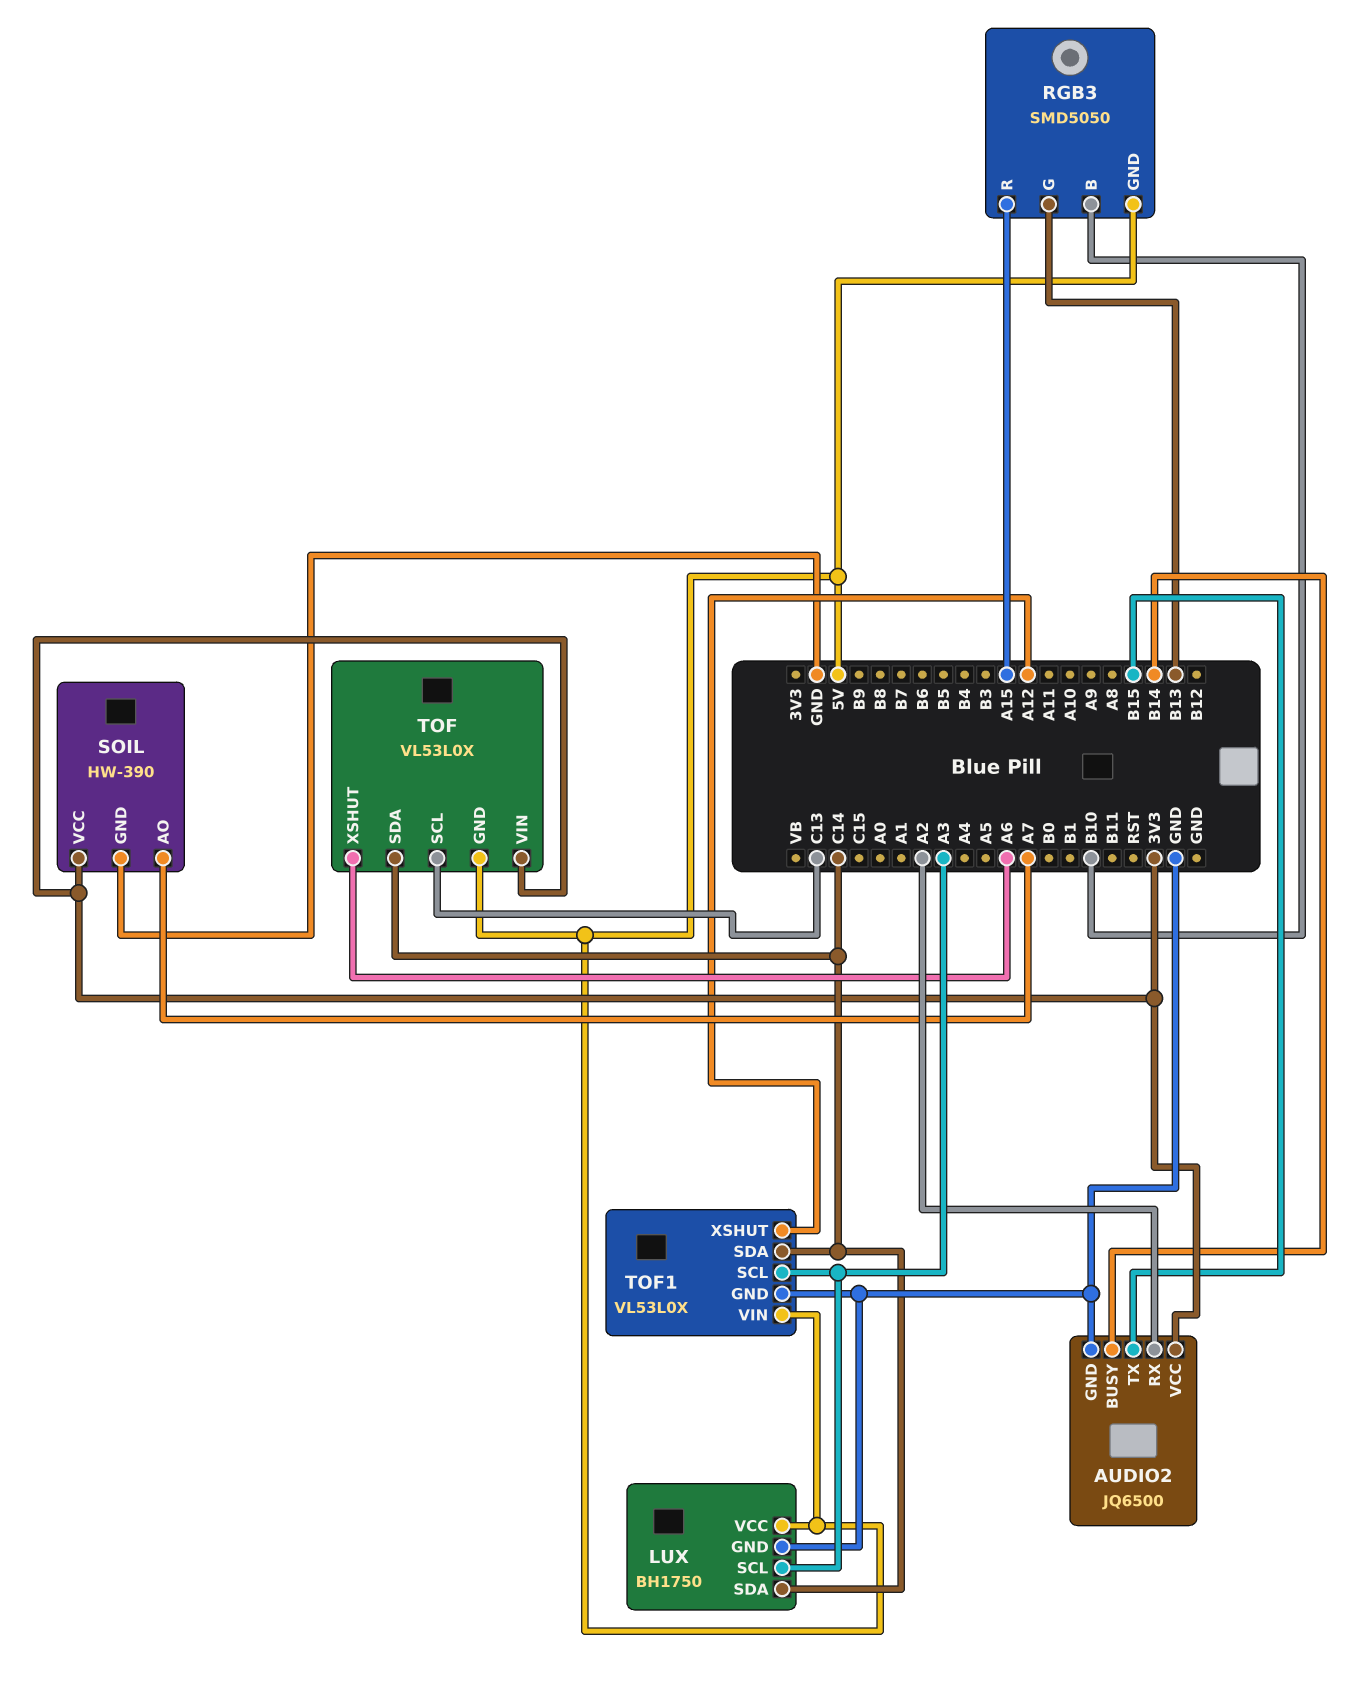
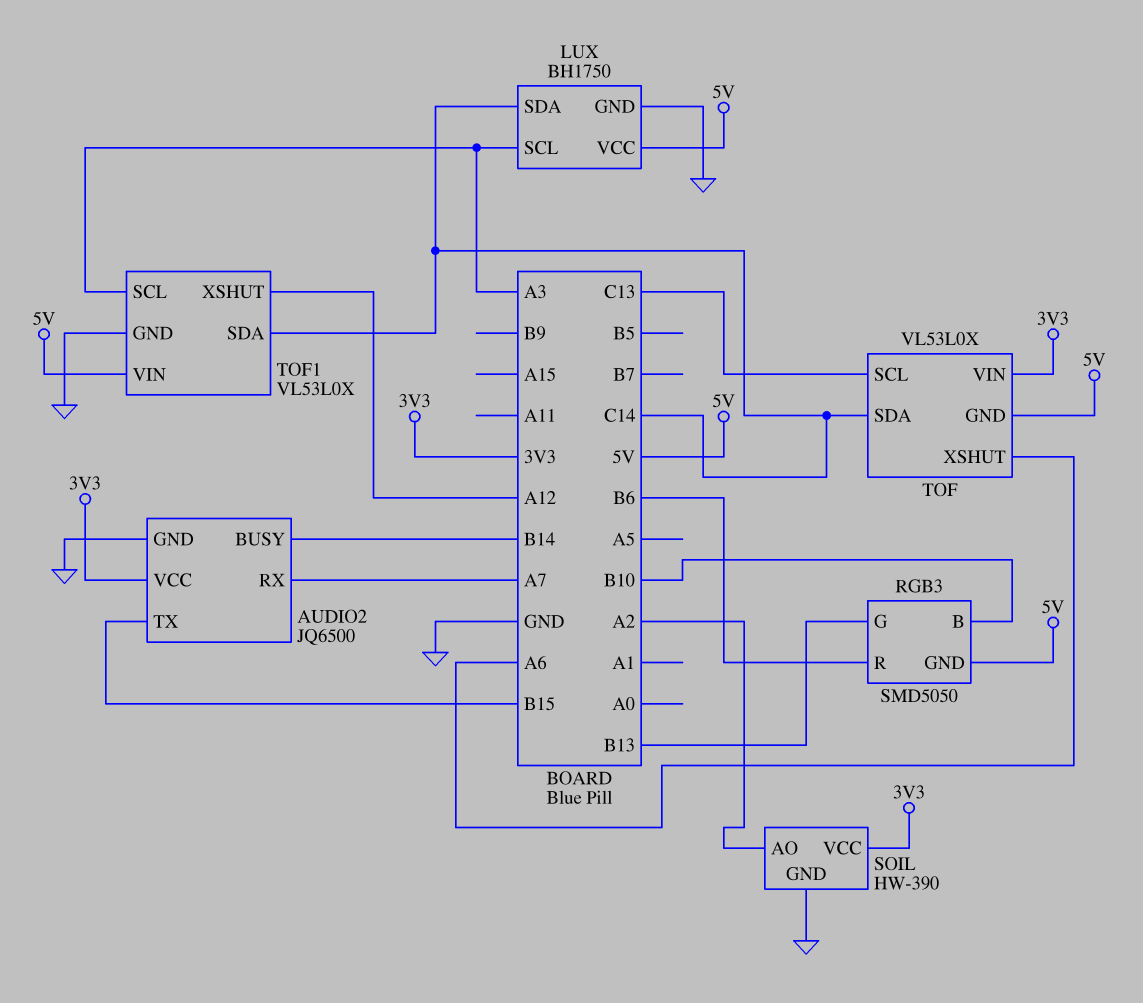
AUDIO2 pin RX: A2 -> A7
RGB3 pin R: A15 -> B6
SOIL pin AO: A7 -> A2

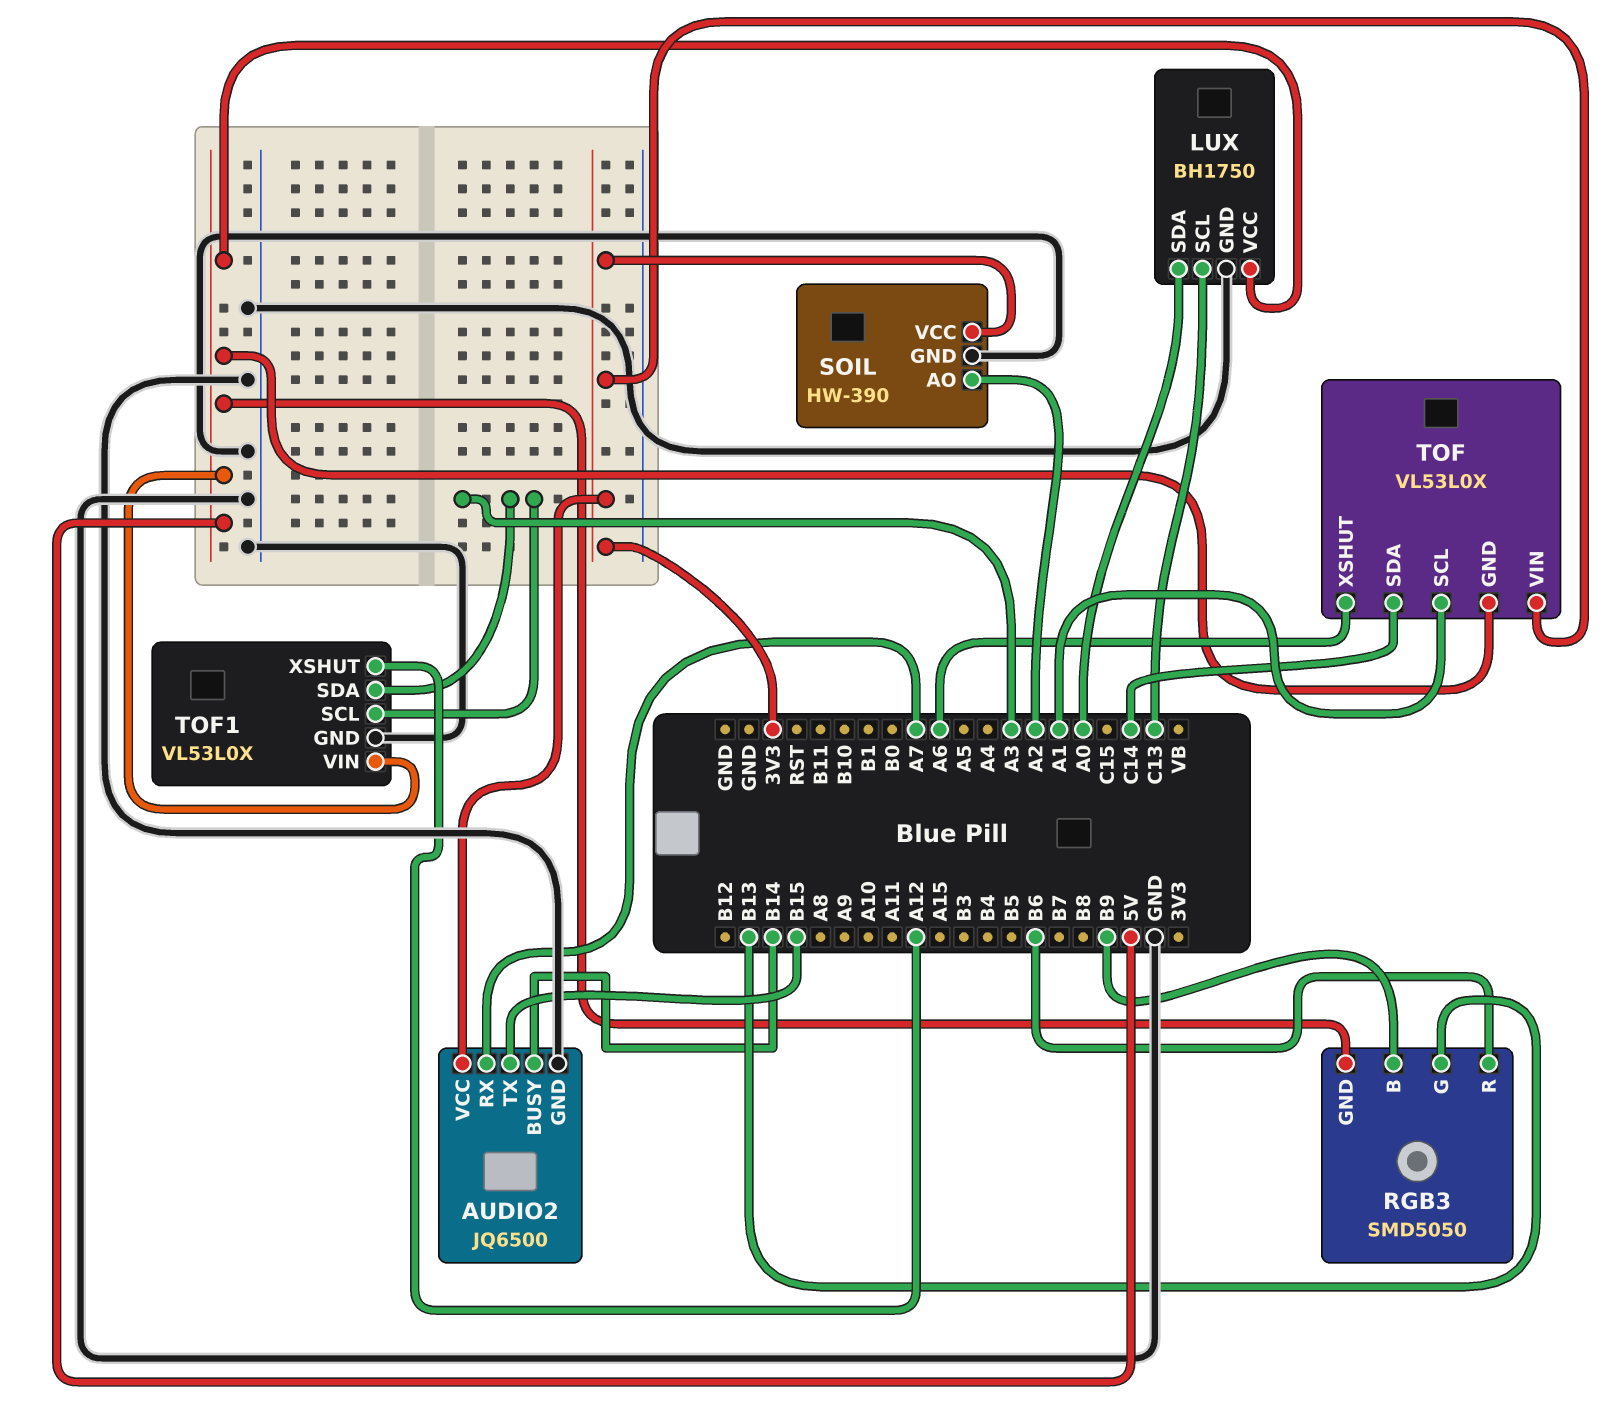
LUX pin SCL: A3 -> C13
LUX pin SDA: C14 -> A0
RGB3 pin B: B10 -> B9
TOF pin SCL: C13 -> A1
TOF1 pin SDA: C14 -> A3

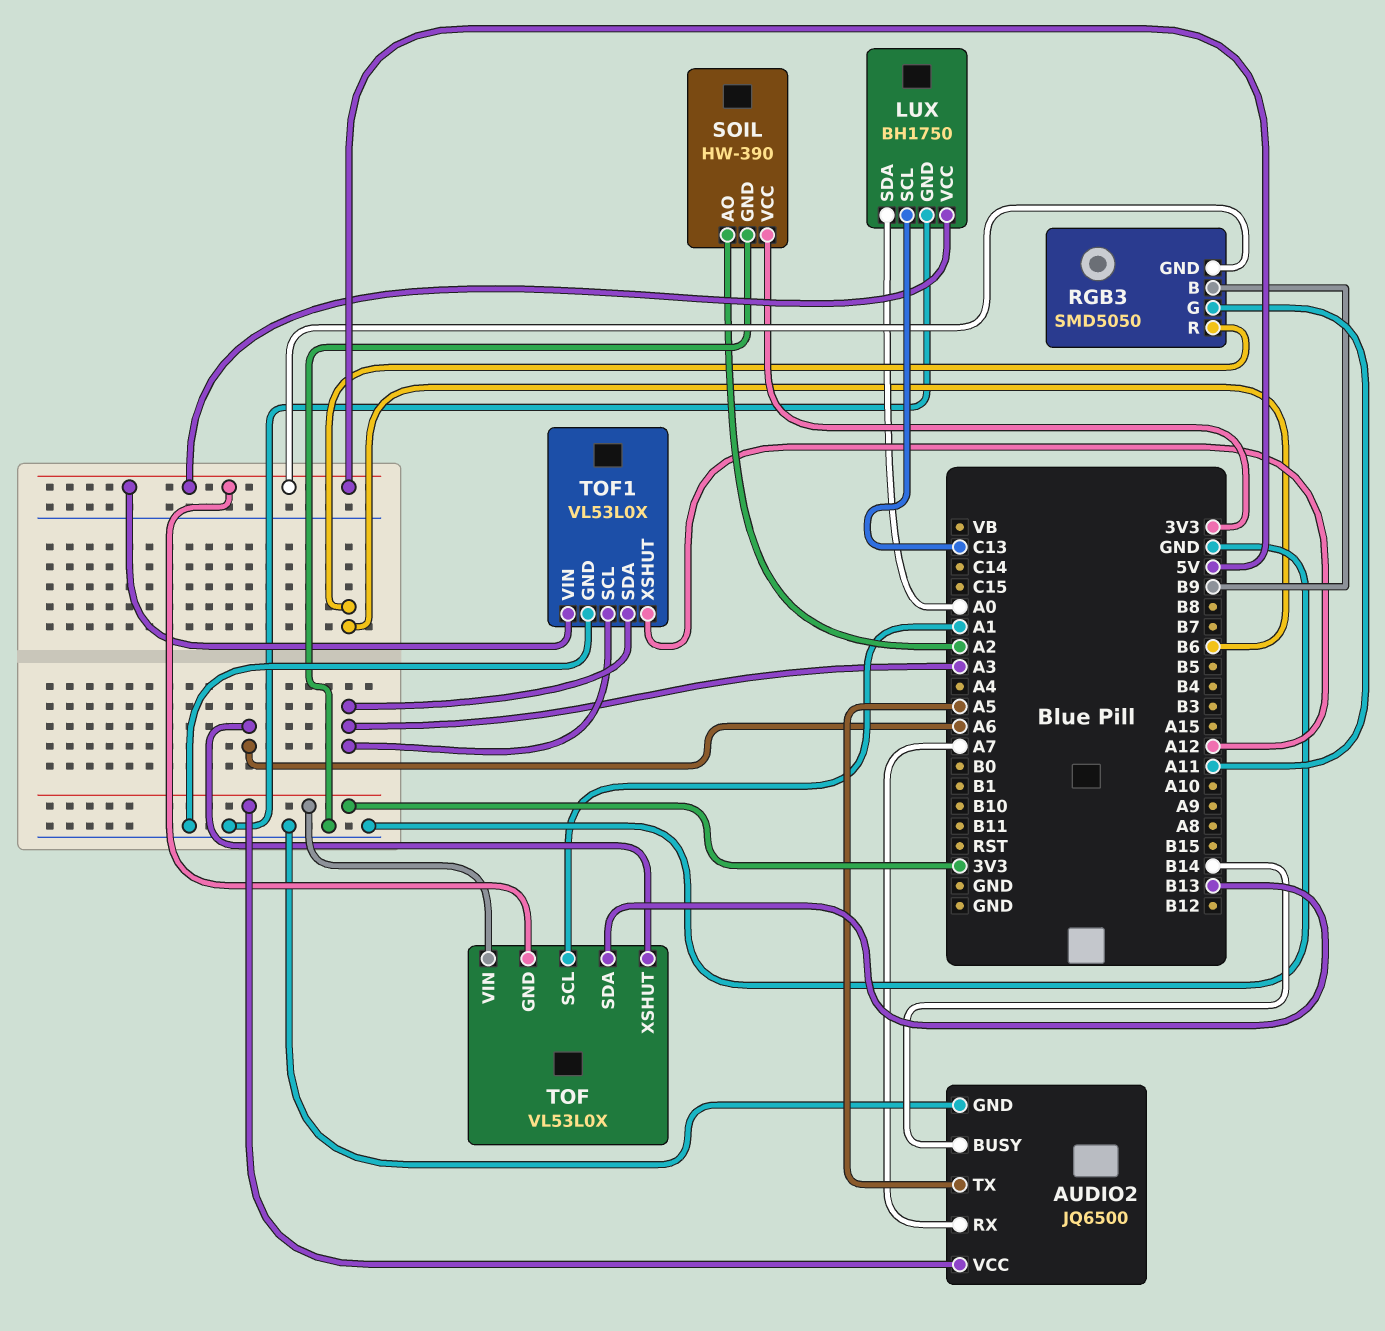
AUDIO2 pin TX: B15 -> A5
RGB3 pin G: B13 -> A11
TOF pin SDA: C14 -> B13

